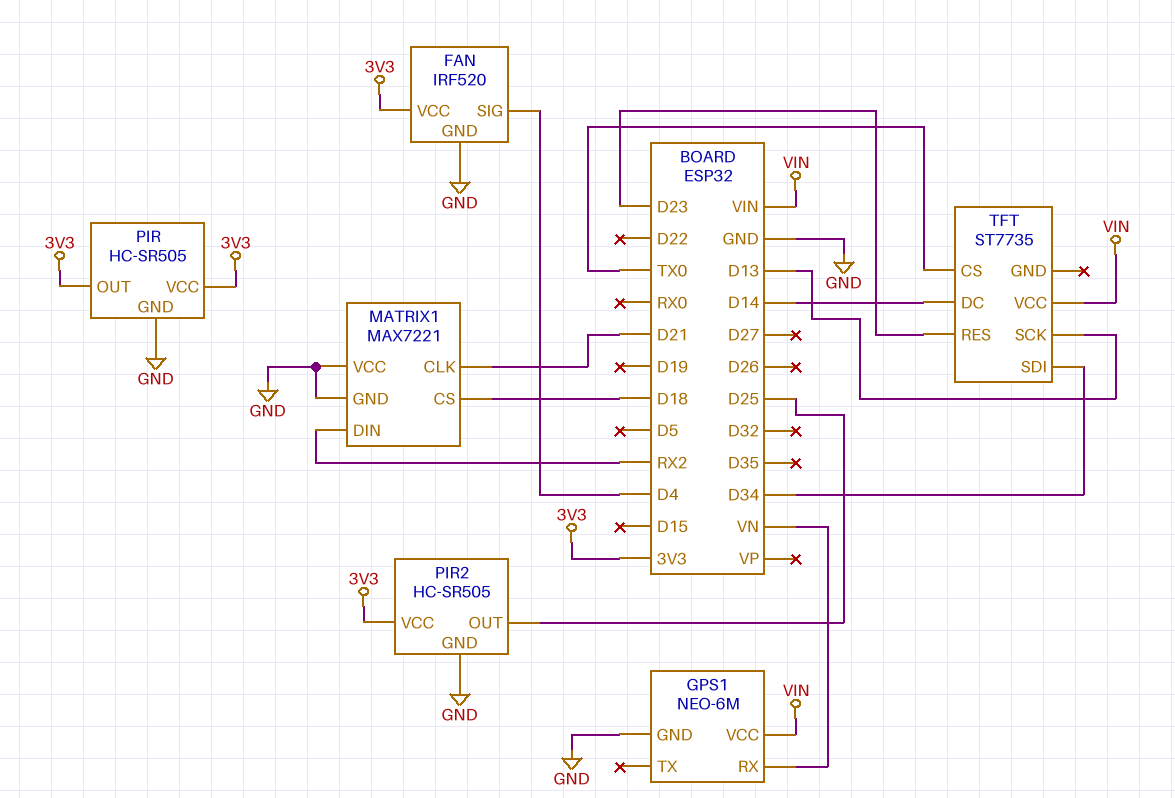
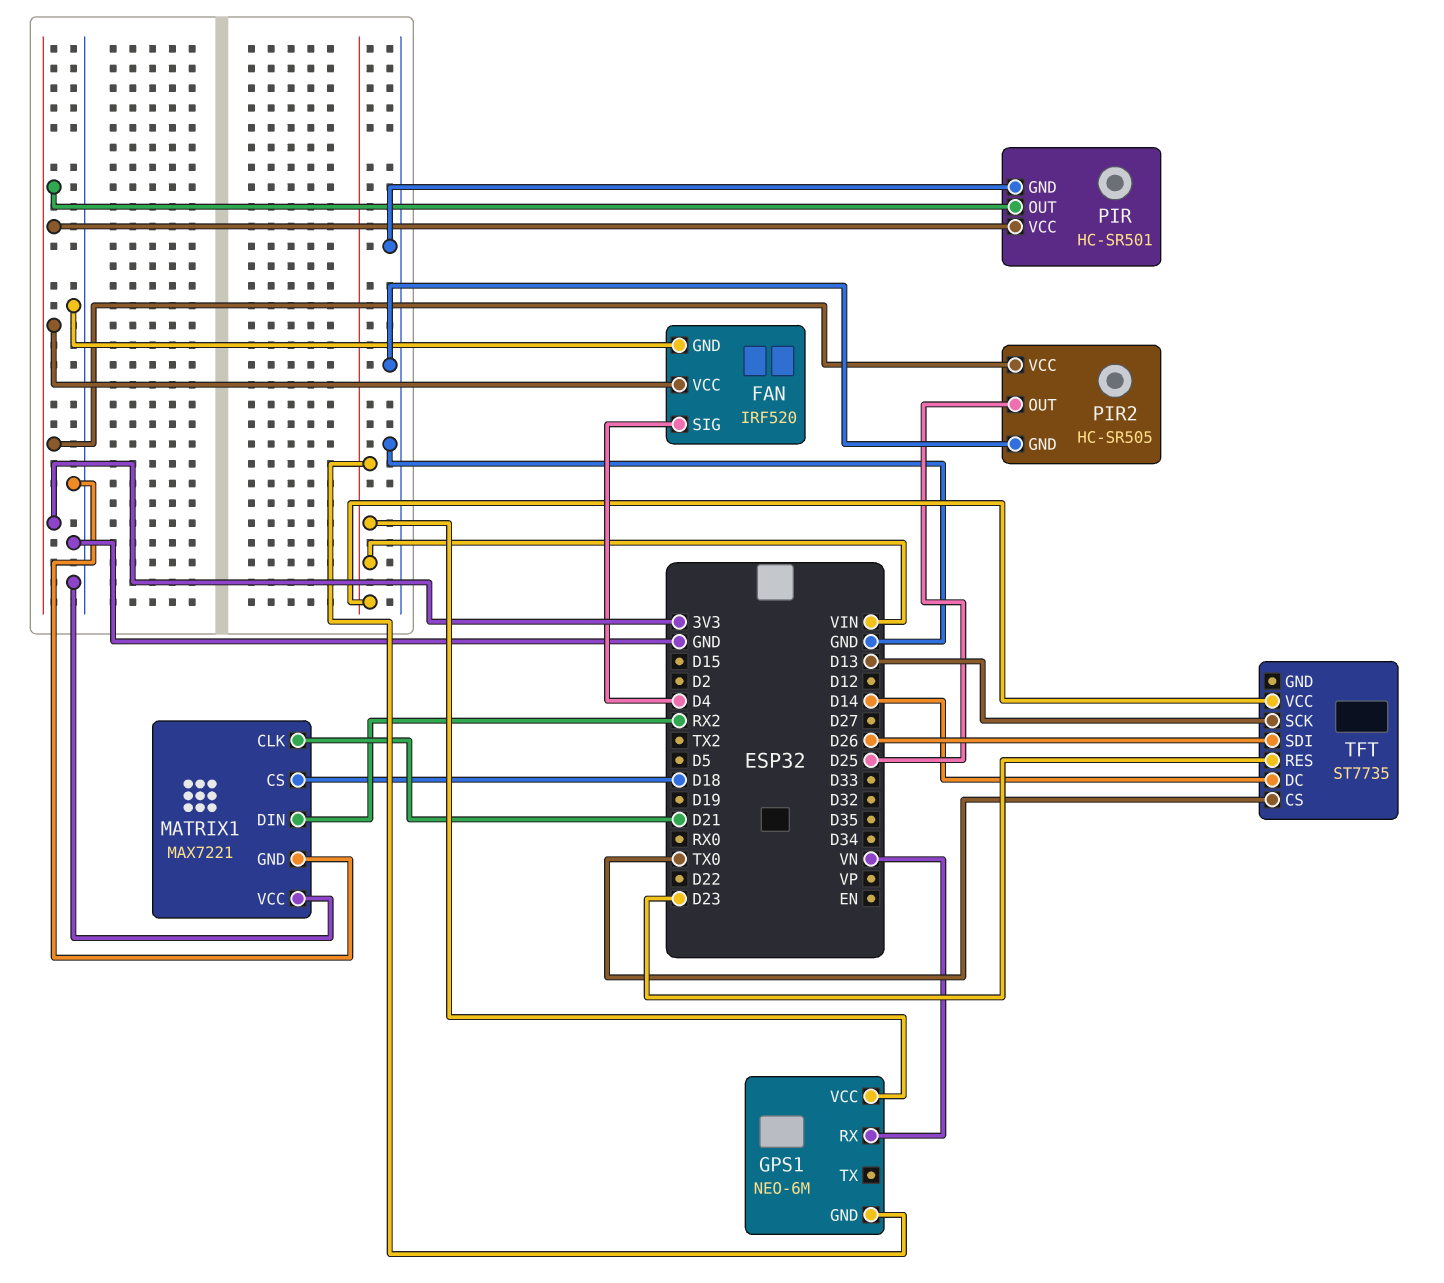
GPS1 pin GND: GND -> VIN
PIR: HC-SR505 -> HC-SR501
TFT pin SDI: D34 -> D26

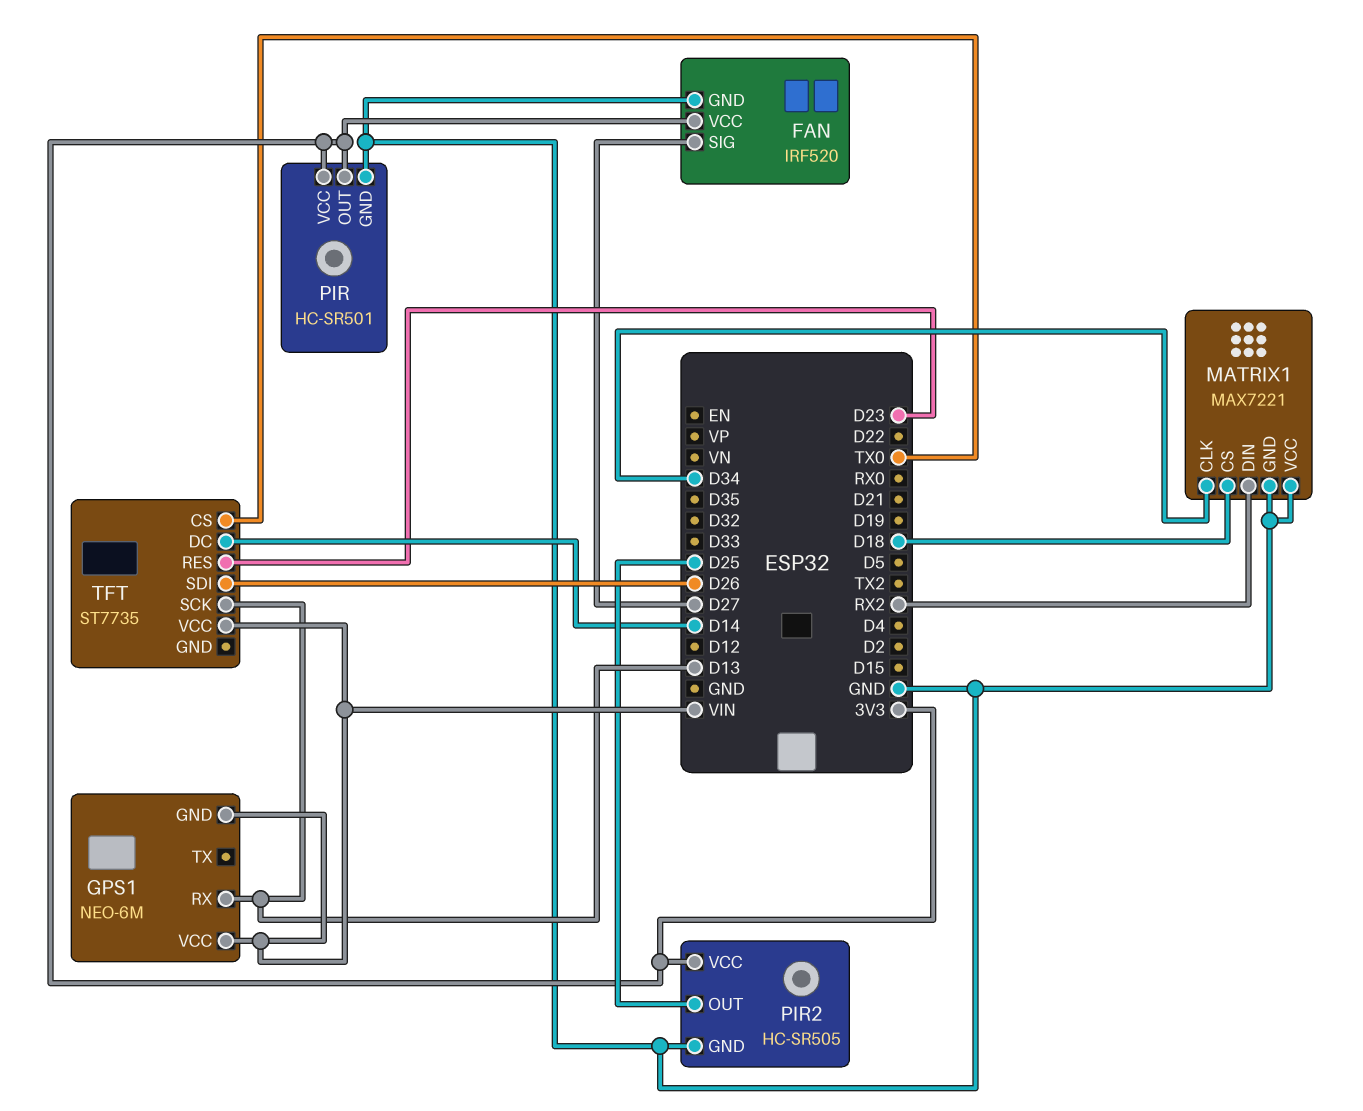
FAN pin SIG: D4 -> D27
GPS1 pin RX: VN -> D13
MATRIX1 pin CLK: D21 -> D34

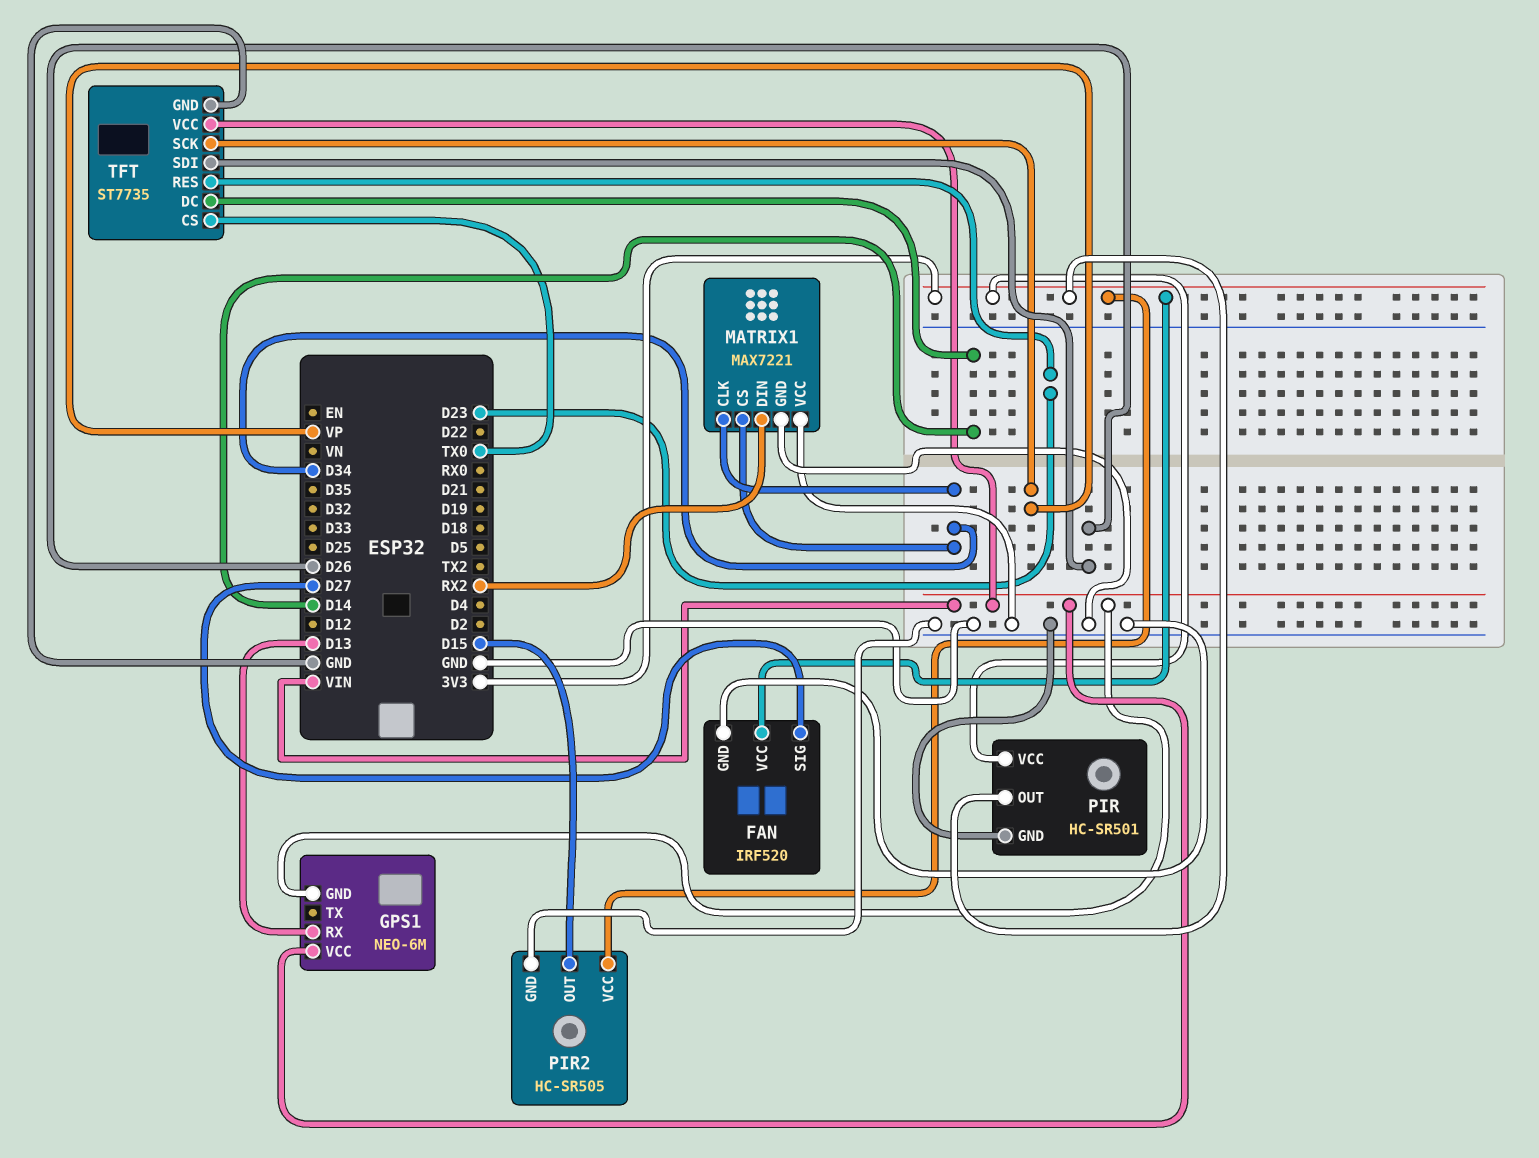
MATRIX1 pin CS: D18 -> D34
PIR2 pin OUT: D25 -> D15
TFT pin GND: none -> GND
TFT pin SCK: D13 -> VP

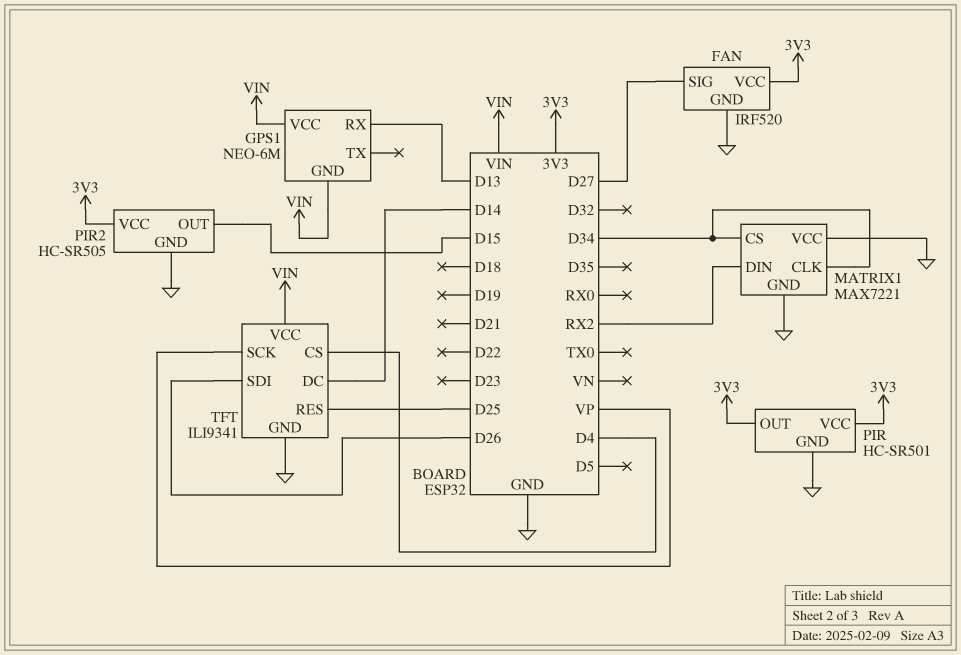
TFT: ST7735 -> ILI9341
TFT pin CS: TX0 -> D4
TFT pin RES: D23 -> D25

